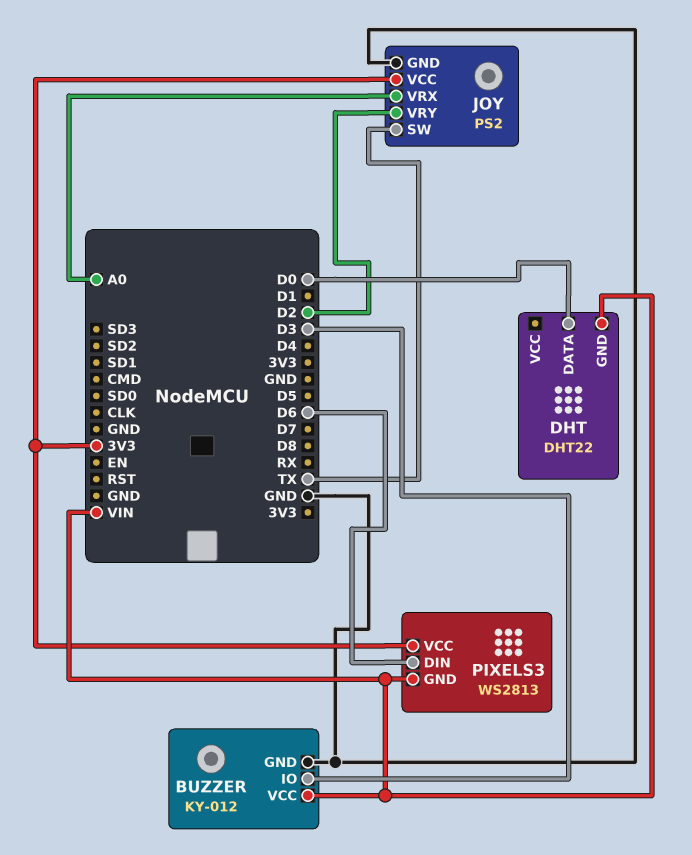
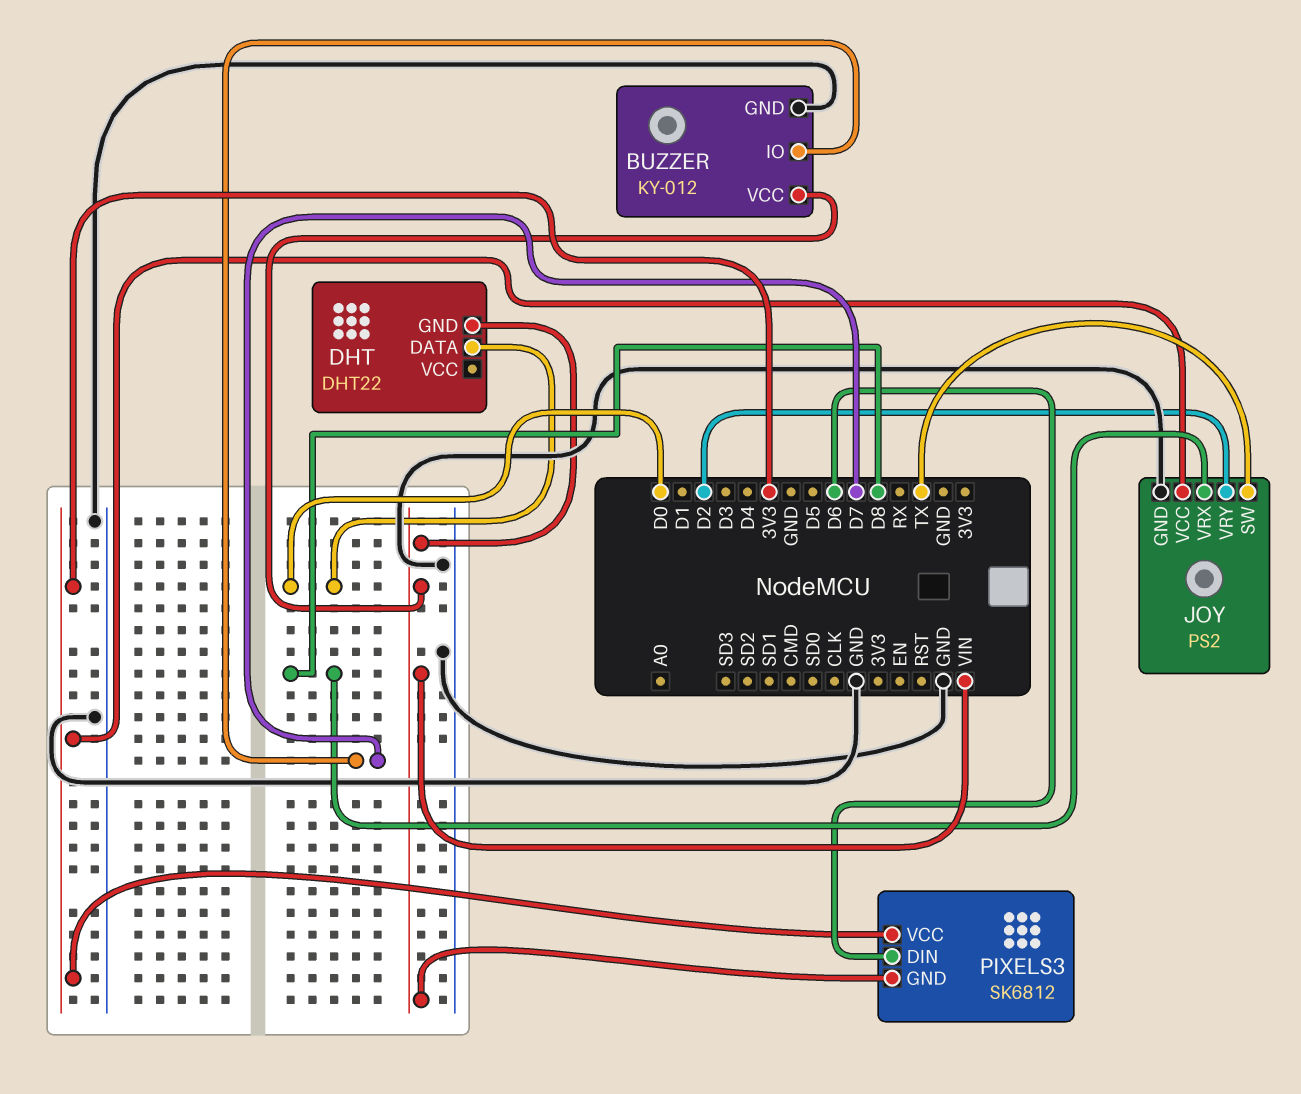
BUZZER pin IO: D3 -> D7
JOY pin VRX: A0 -> D8
PIXELS3: WS2813 -> SK6812

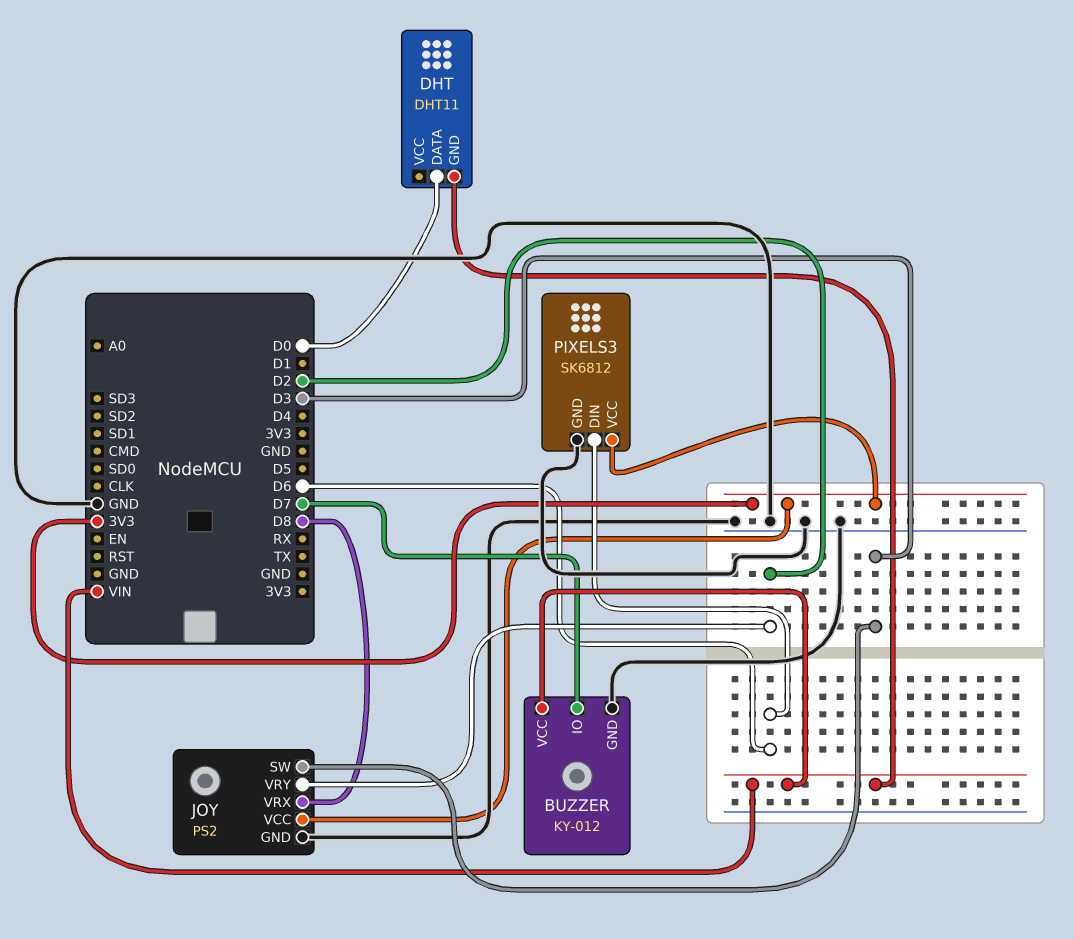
DHT: DHT22 -> DHT11
JOY pin SW: TX -> D3
PIXELS3 pin GND: VIN -> GND

